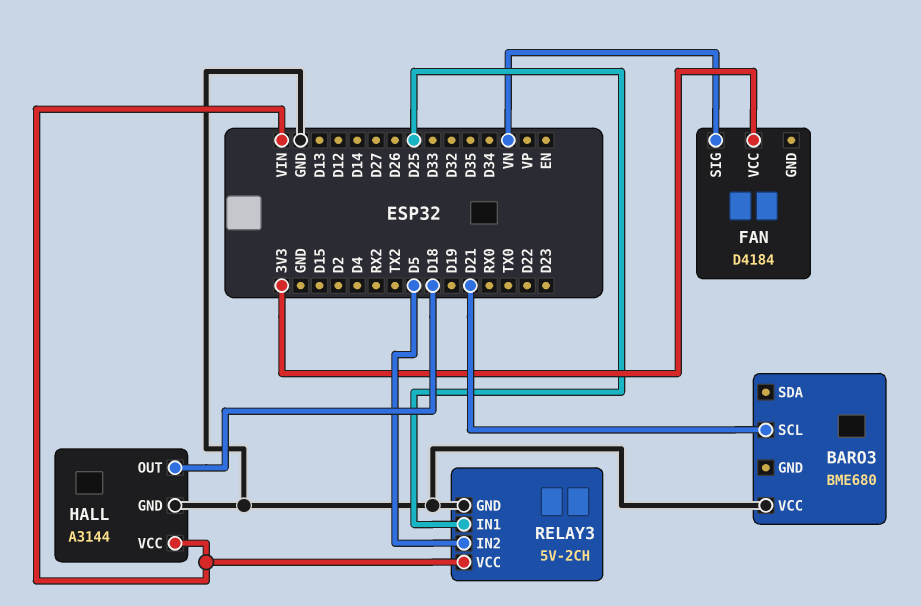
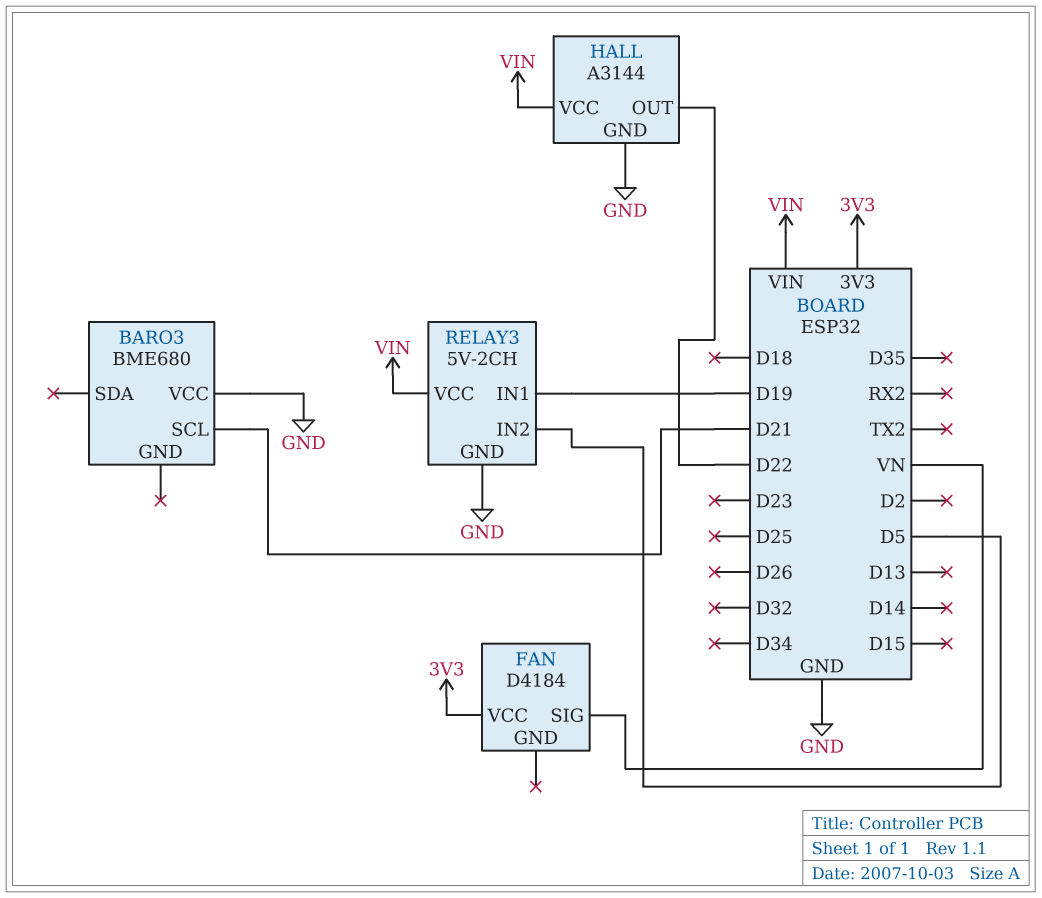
HALL pin OUT: D18 -> D22
RELAY3 pin IN1: D25 -> D19

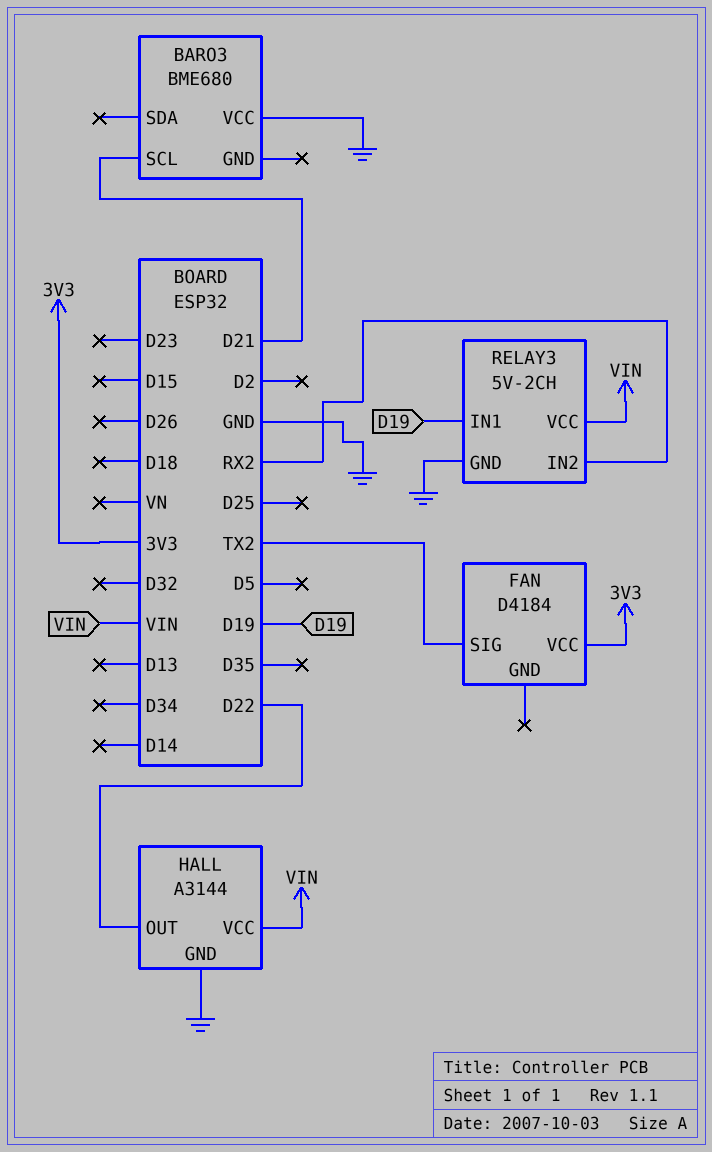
FAN pin SIG: VN -> TX2
RELAY3 pin IN2: D5 -> RX2

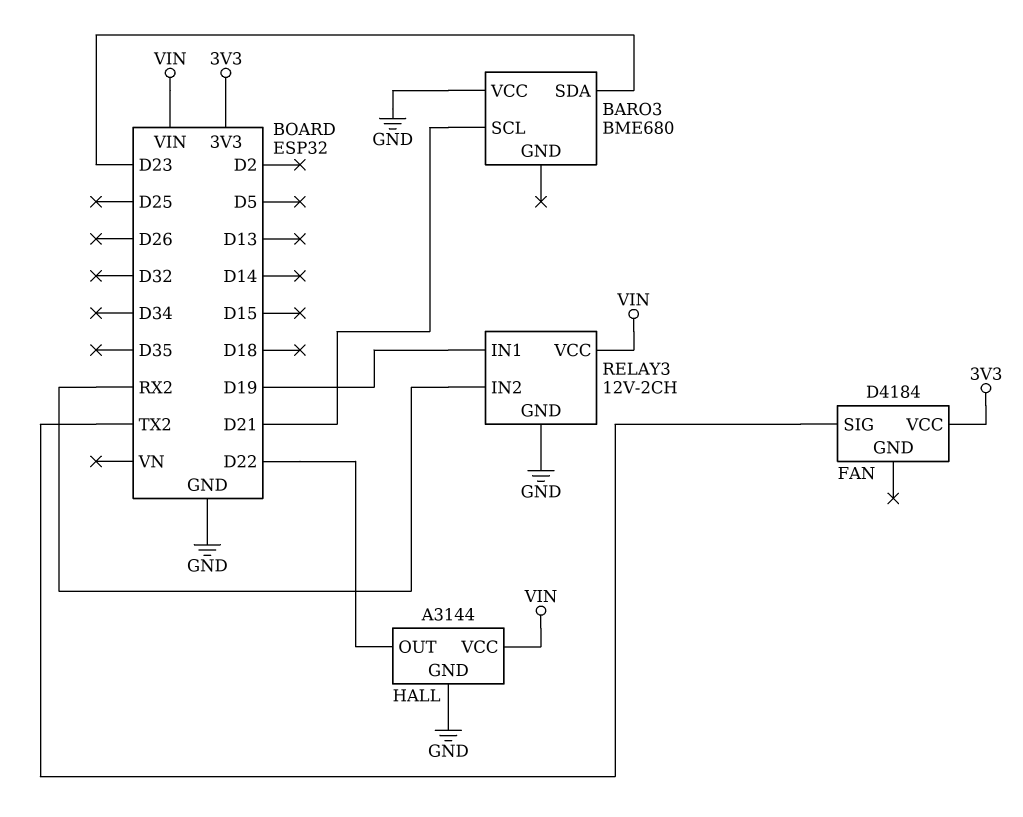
BARO3 pin SDA: none -> D23
RELAY3: 5V-2CH -> 12V-2CH

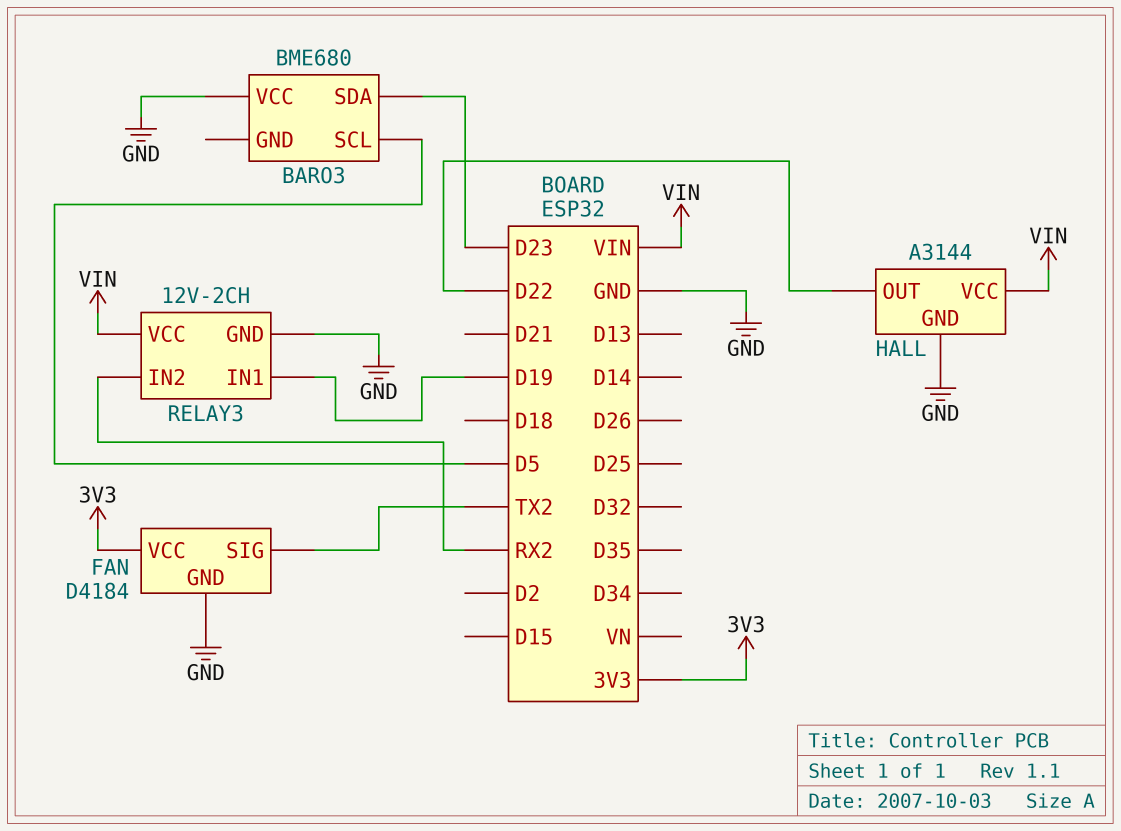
BARO3 pin SCL: D21 -> D5
FAN pin GND: none -> GND

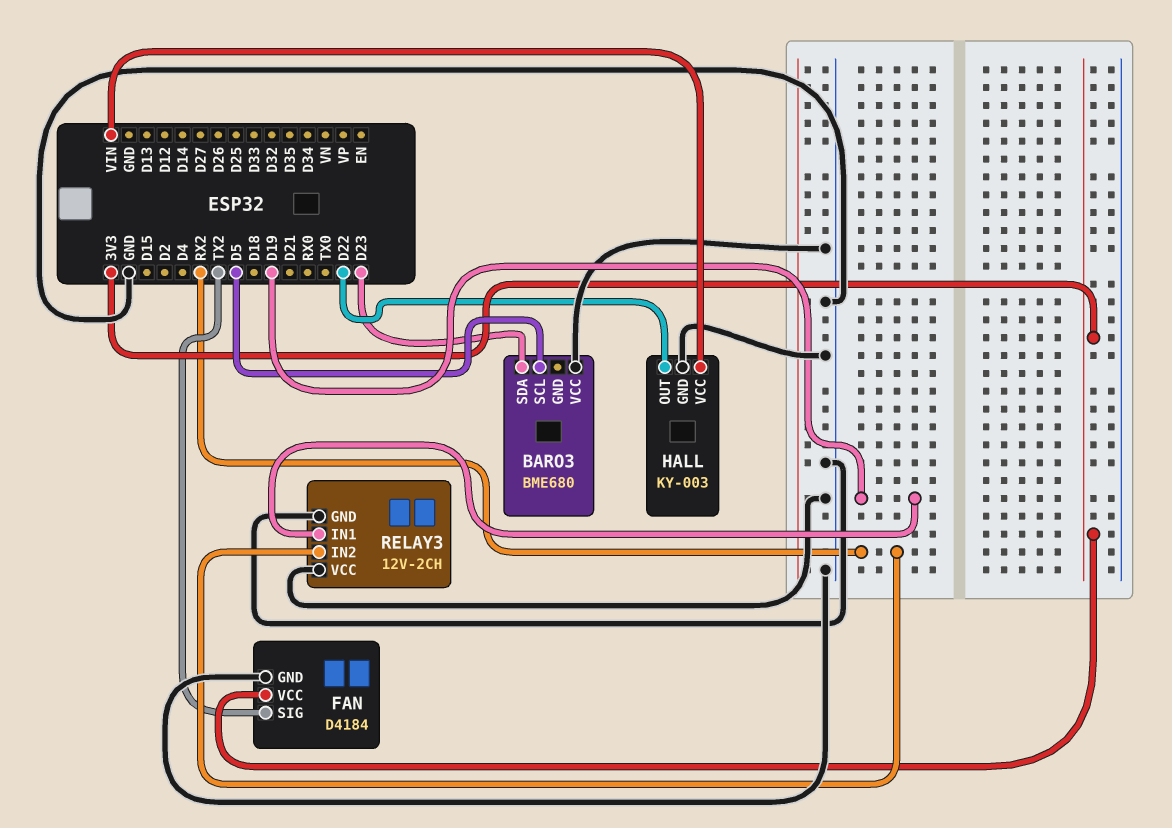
HALL: A3144 -> KY-003
RELAY3 pin VCC: VIN -> GND

